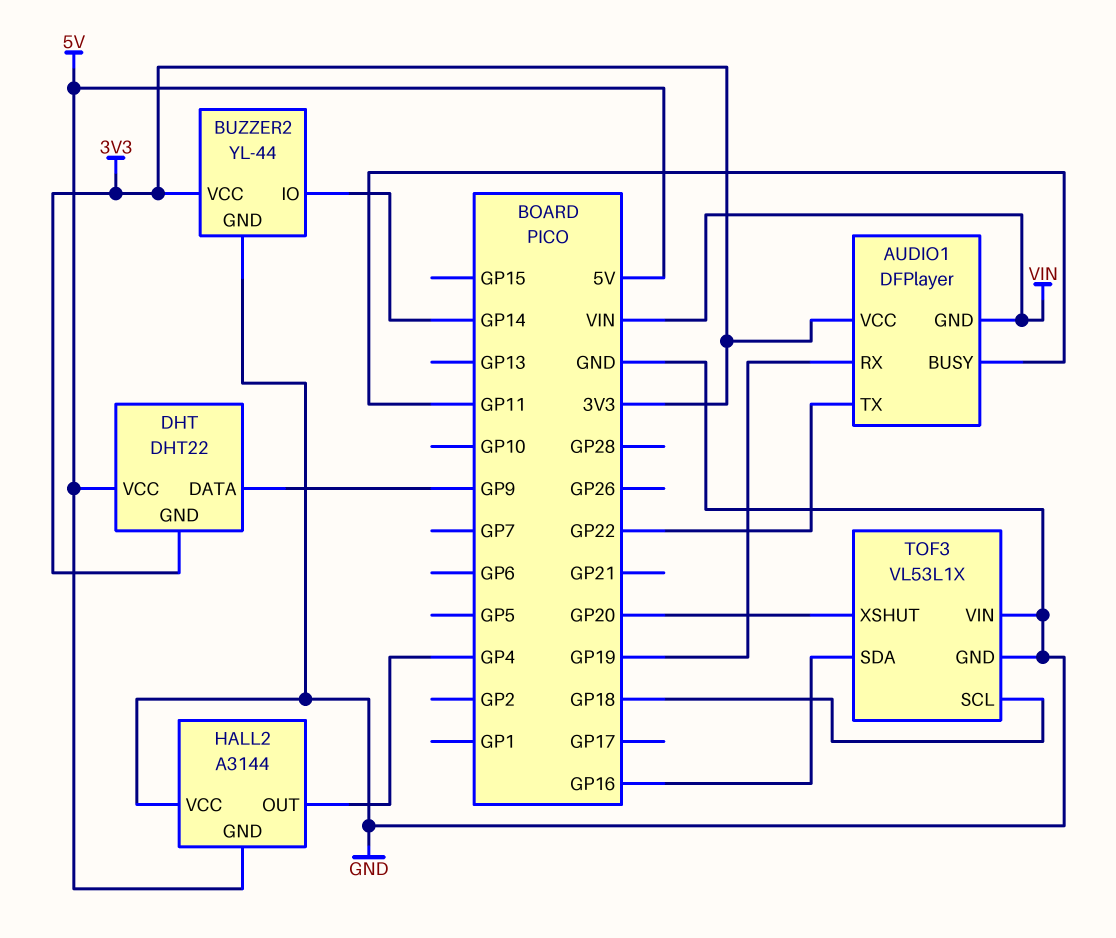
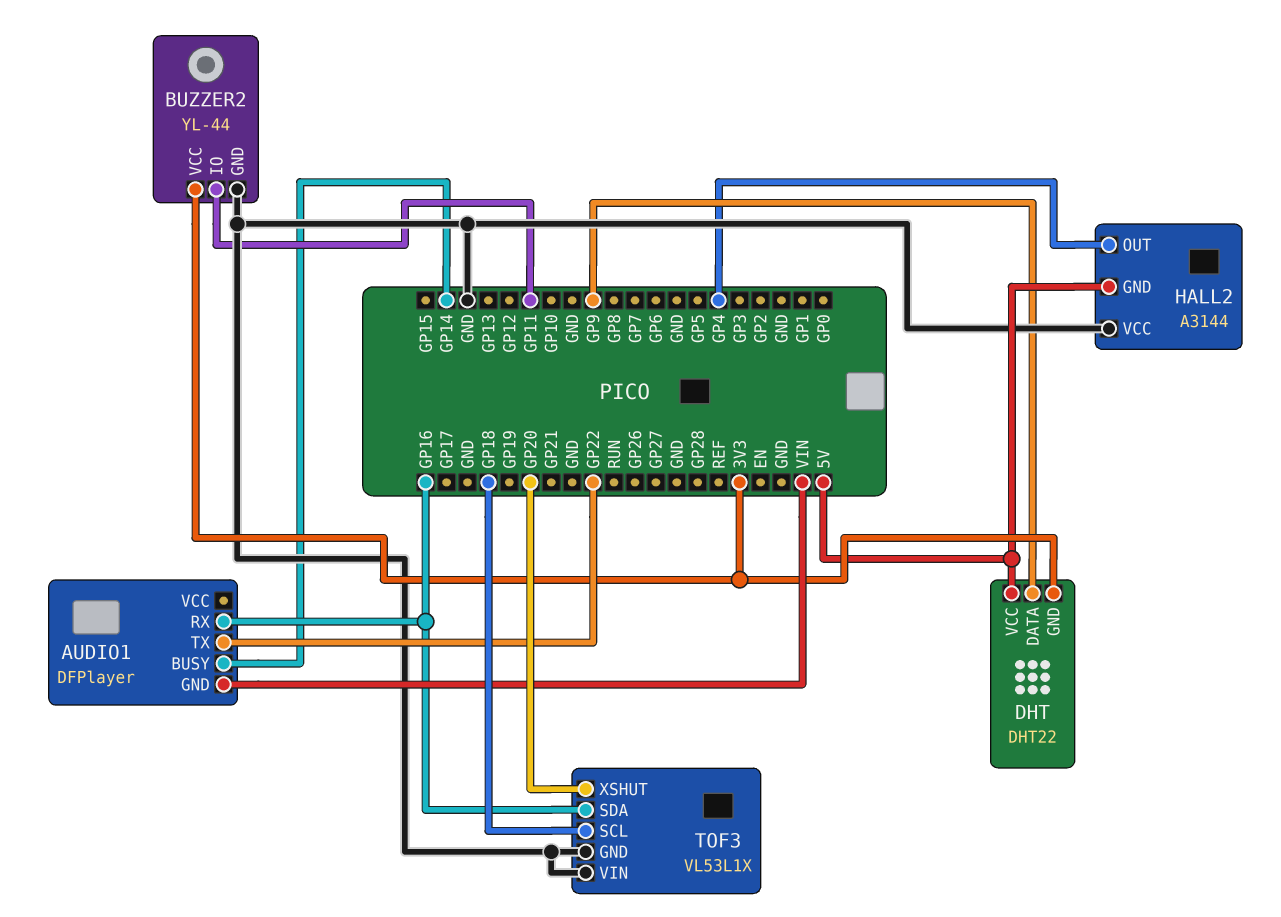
AUDIO1 pin BUSY: GP11 -> GP14
AUDIO1 pin RX: GP19 -> GP16
AUDIO1 pin VCC: 3V3 -> none
BUZZER2 pin IO: GP14 -> GP11

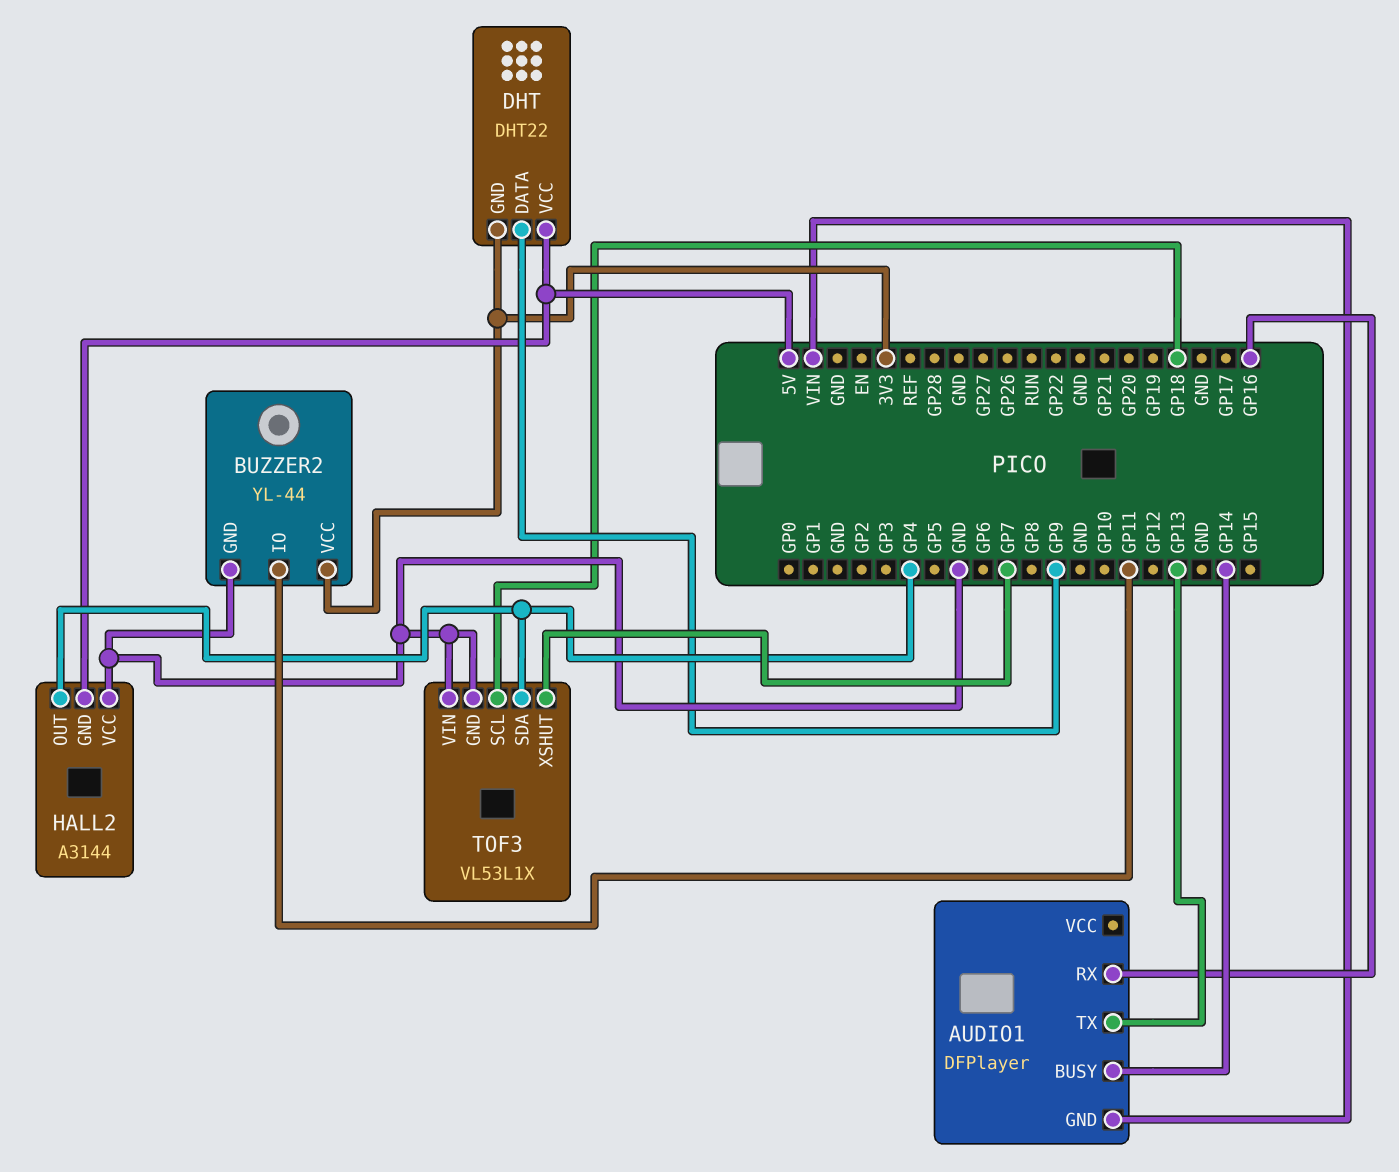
AUDIO1 pin TX: GP22 -> GP13
TOF3 pin SDA: GP16 -> GP4
TOF3 pin XSHUT: GP20 -> GP7

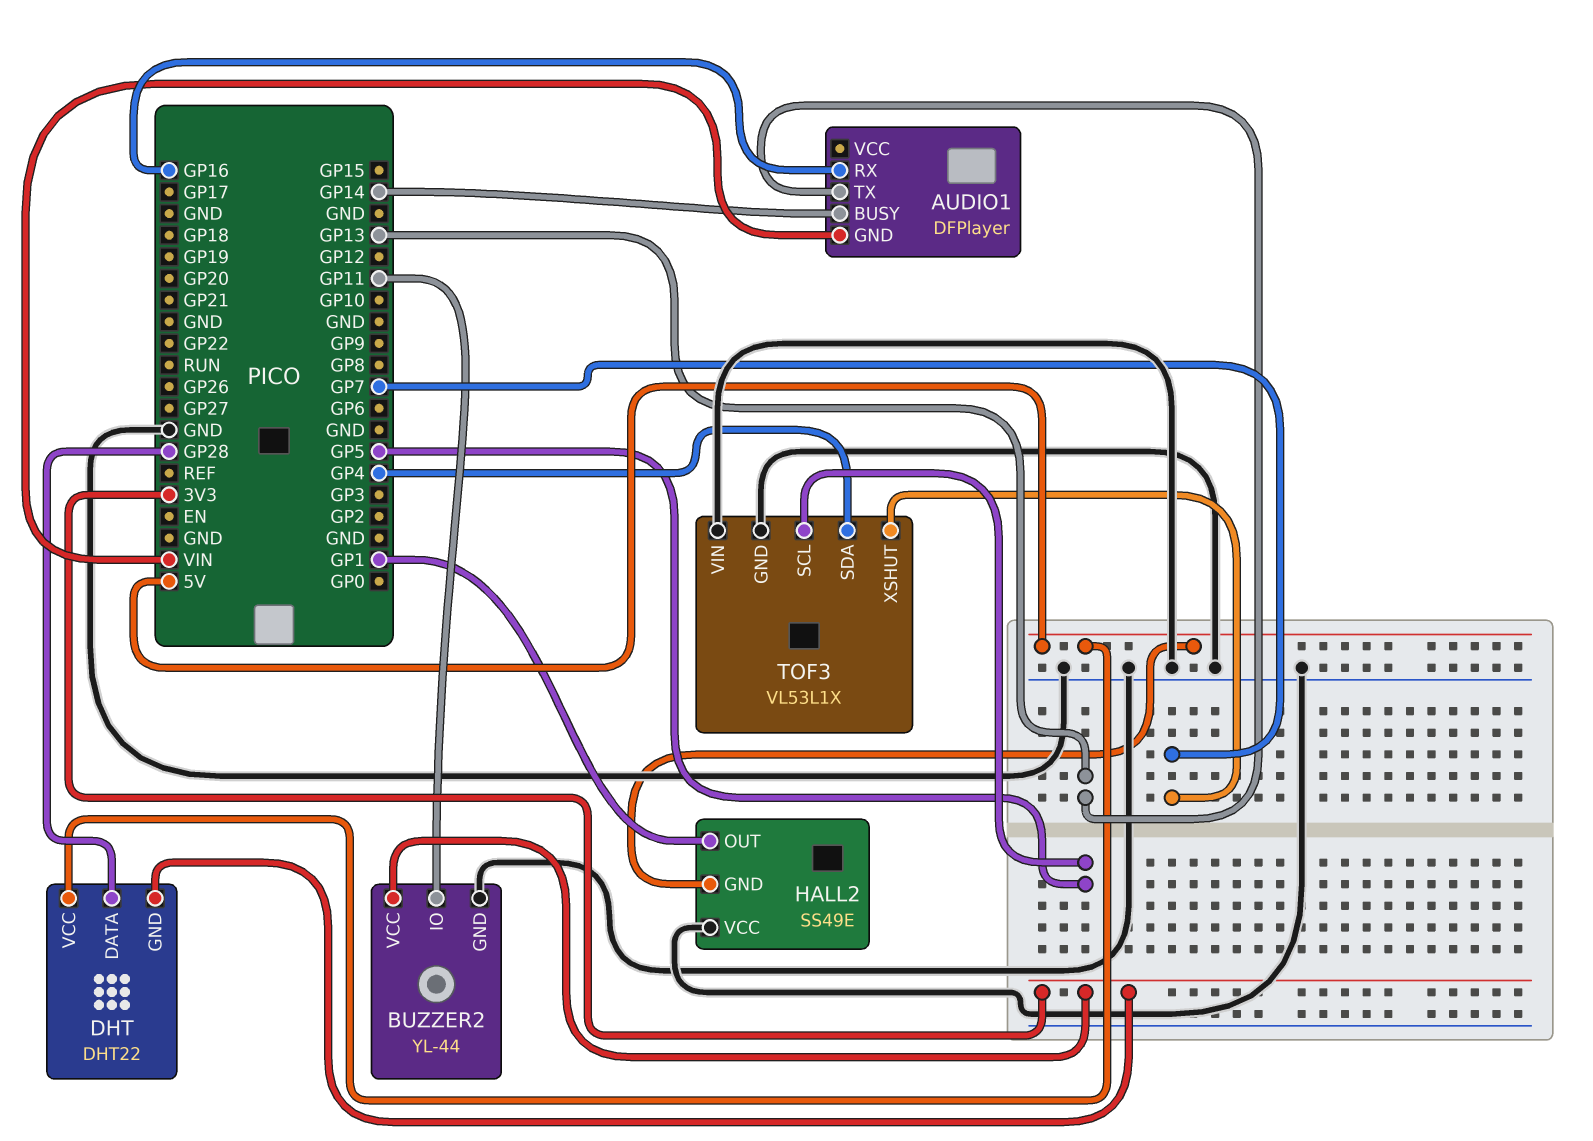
DHT pin DATA: GP9 -> GP28
HALL2: A3144 -> SS49E
HALL2 pin OUT: GP4 -> GP1
TOF3 pin SCL: GP18 -> GP5

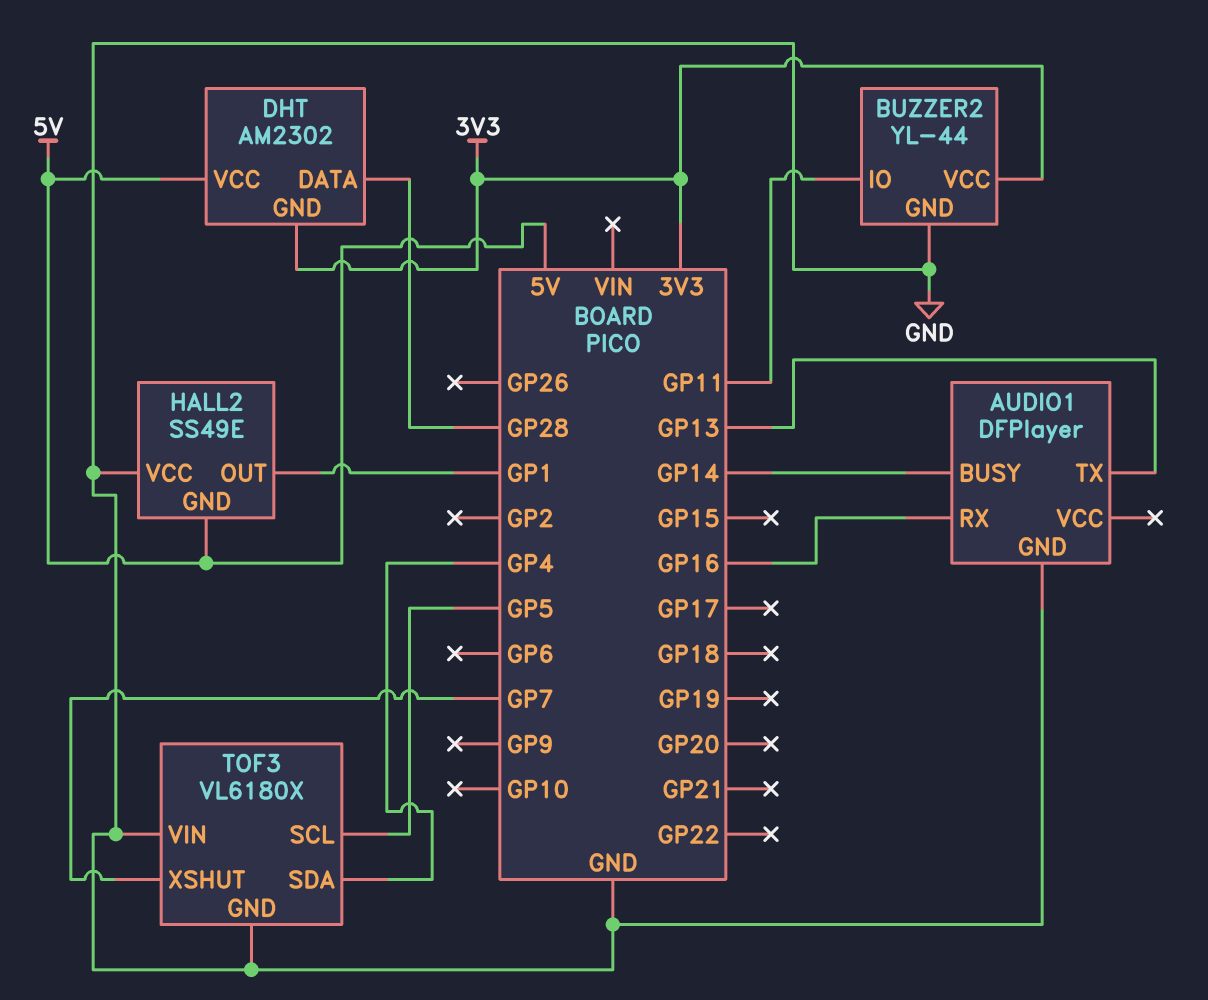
AUDIO1 pin GND: VIN -> GND
DHT: DHT22 -> AM2302
TOF3: VL53L1X -> VL6180X

